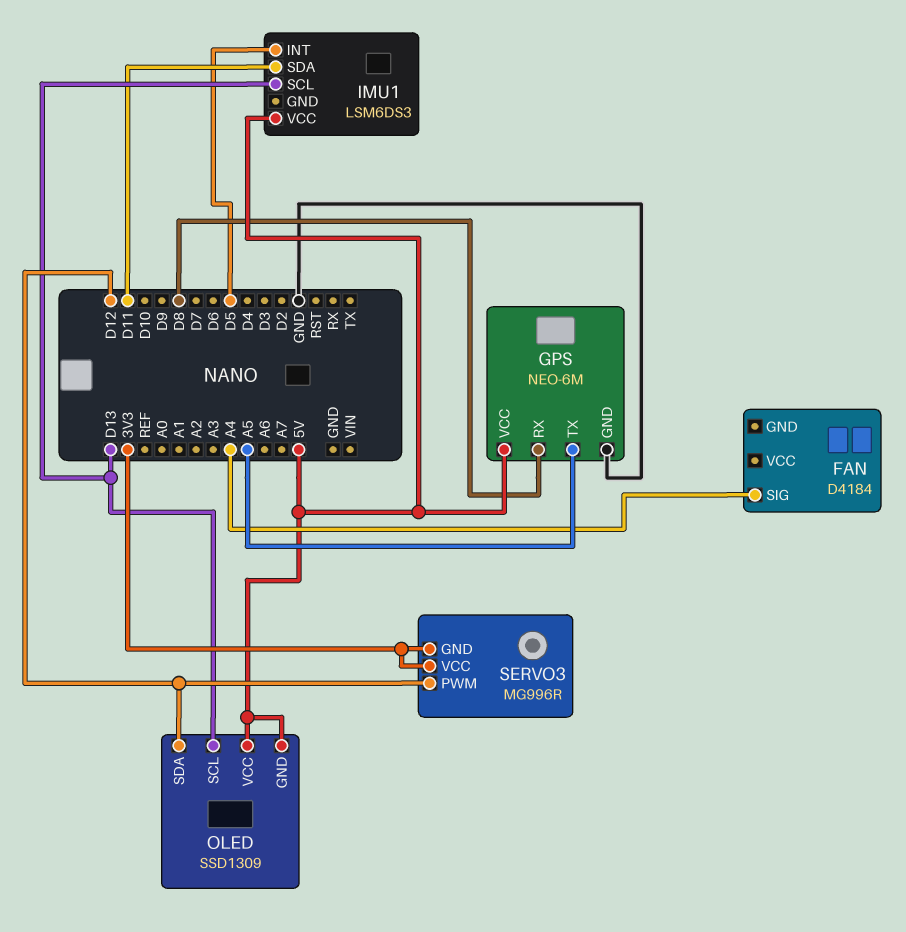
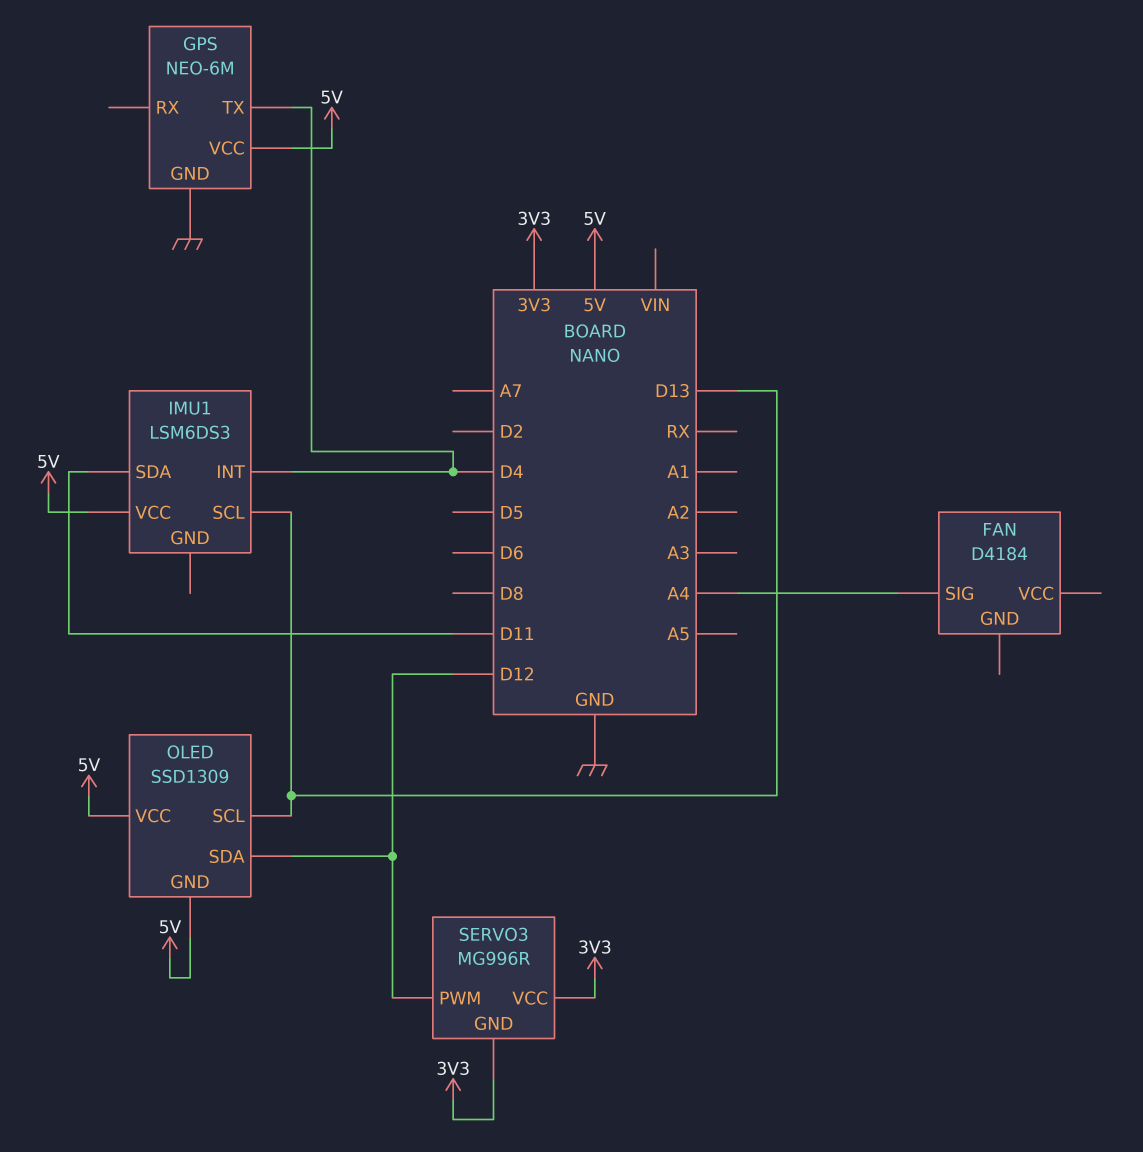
GPS pin RX: D8 -> none
GPS pin TX: A5 -> D4
IMU1 pin INT: D5 -> D4

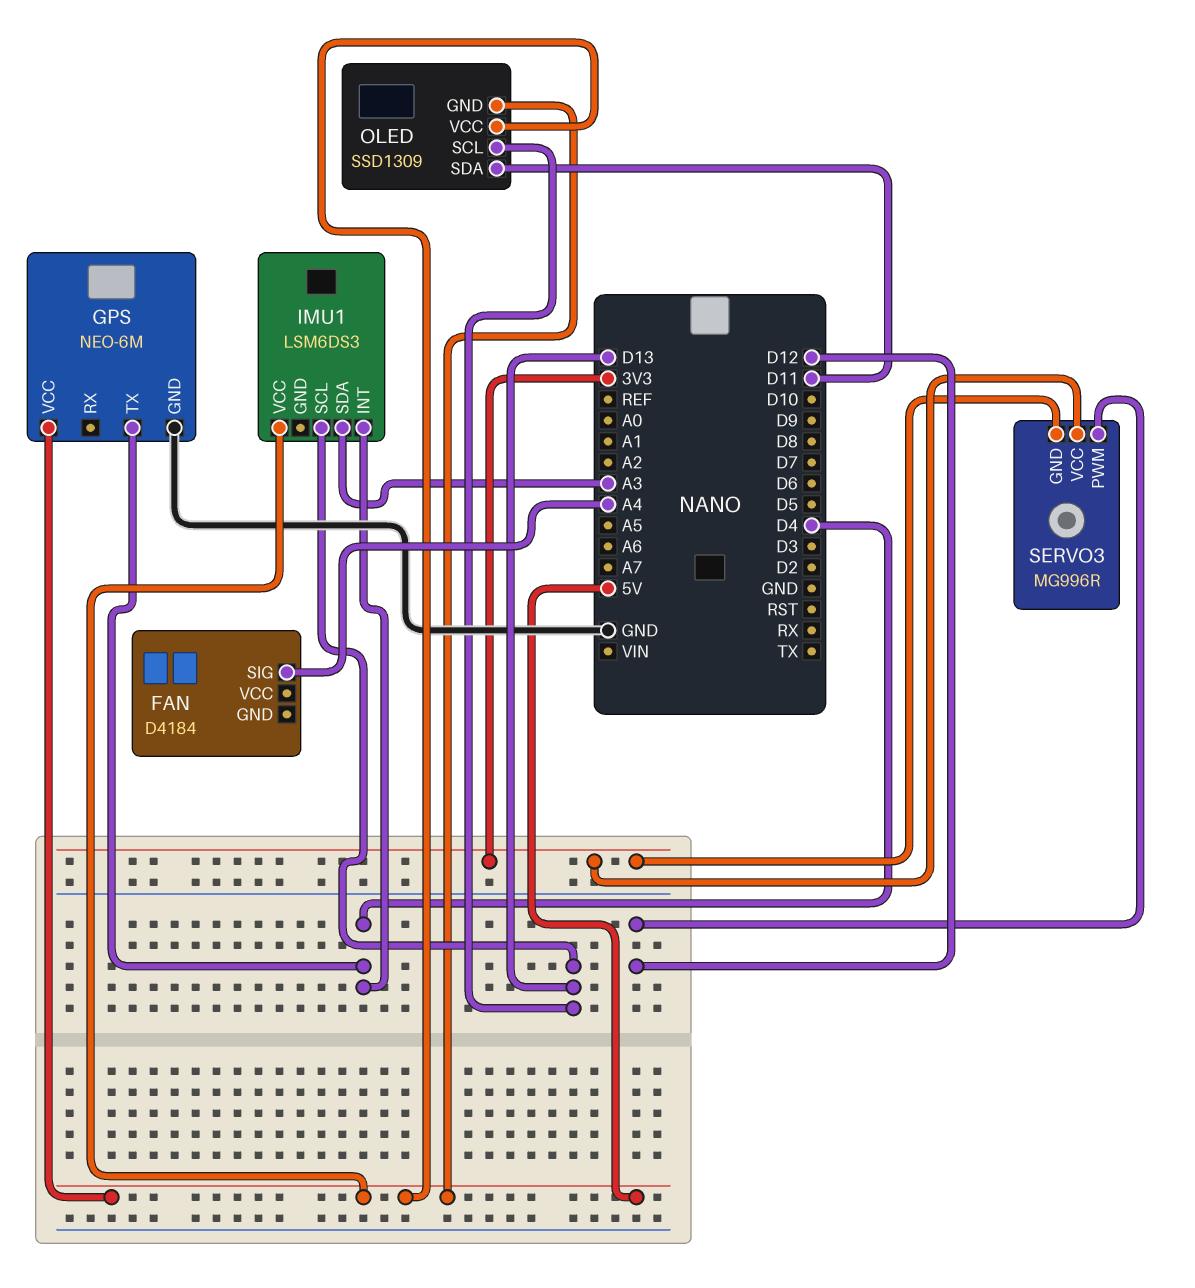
IMU1 pin SDA: D11 -> A3
OLED pin SDA: D12 -> D11

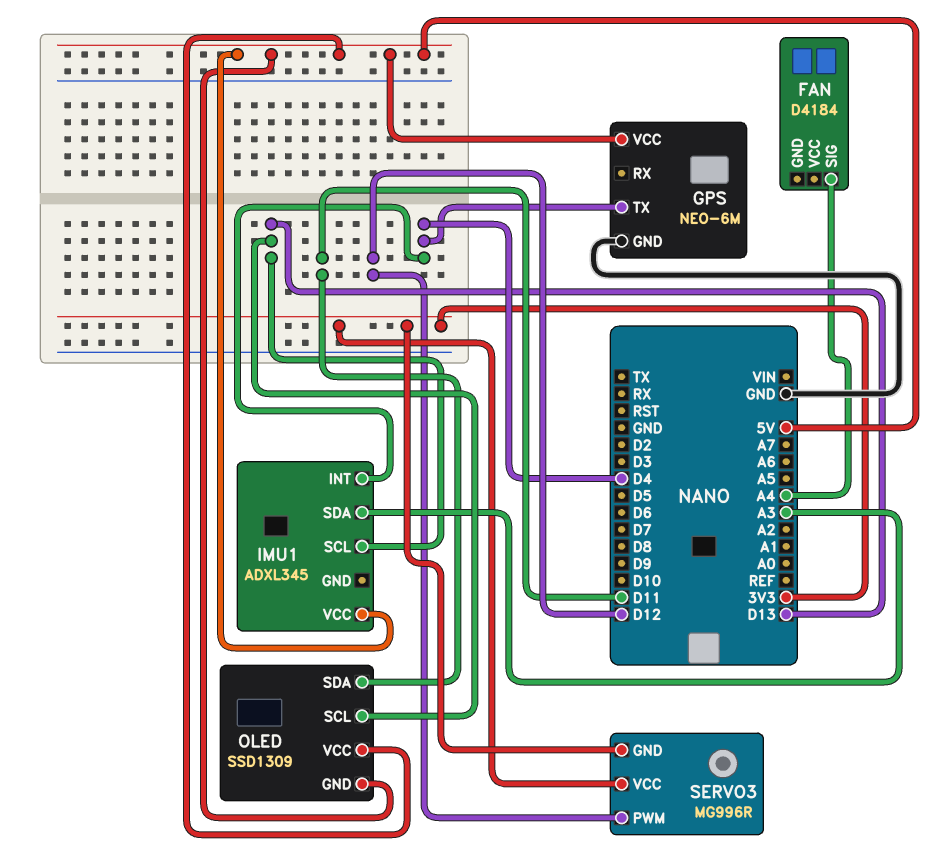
IMU1: LSM6DS3 -> ADXL345

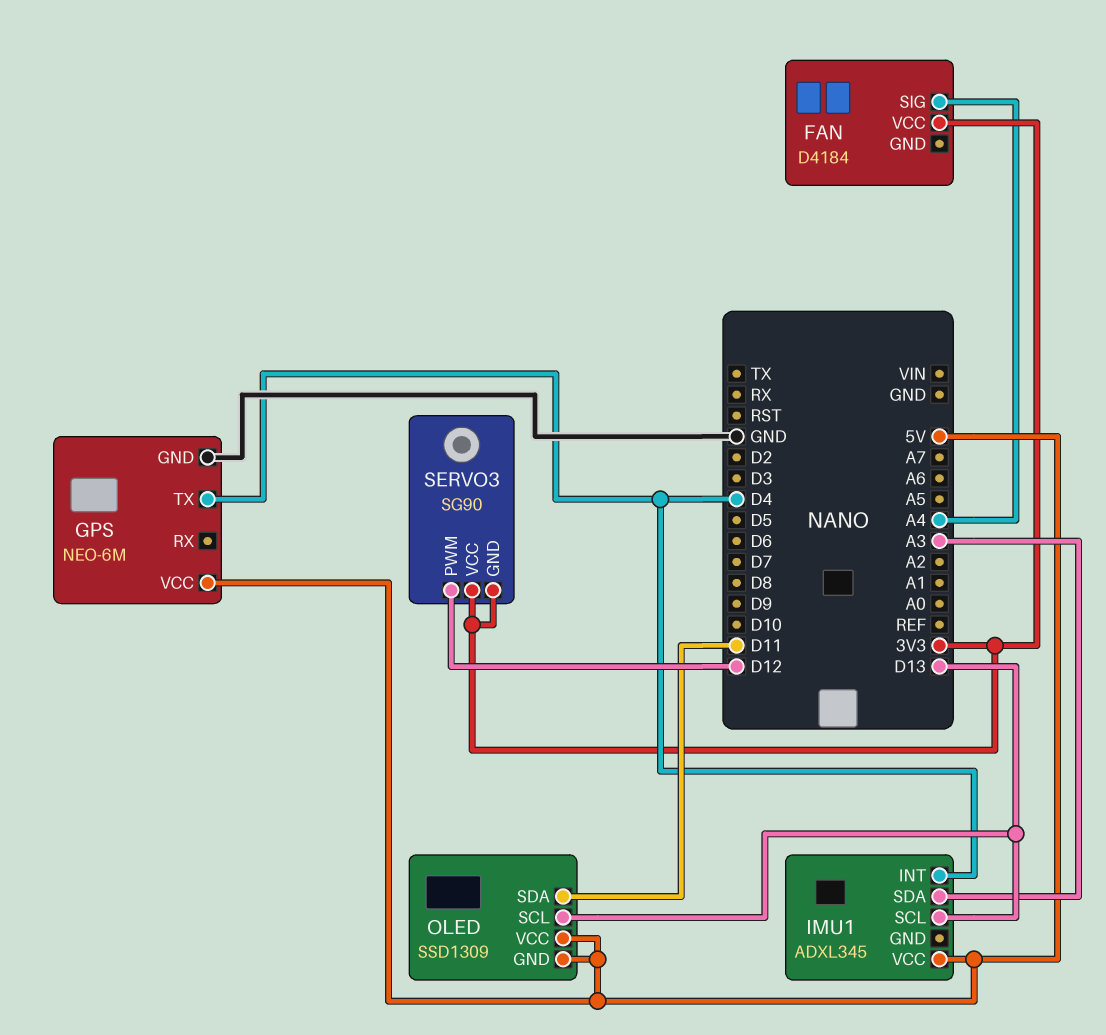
FAN pin VCC: none -> 3V3
SERVO3: MG996R -> SG90

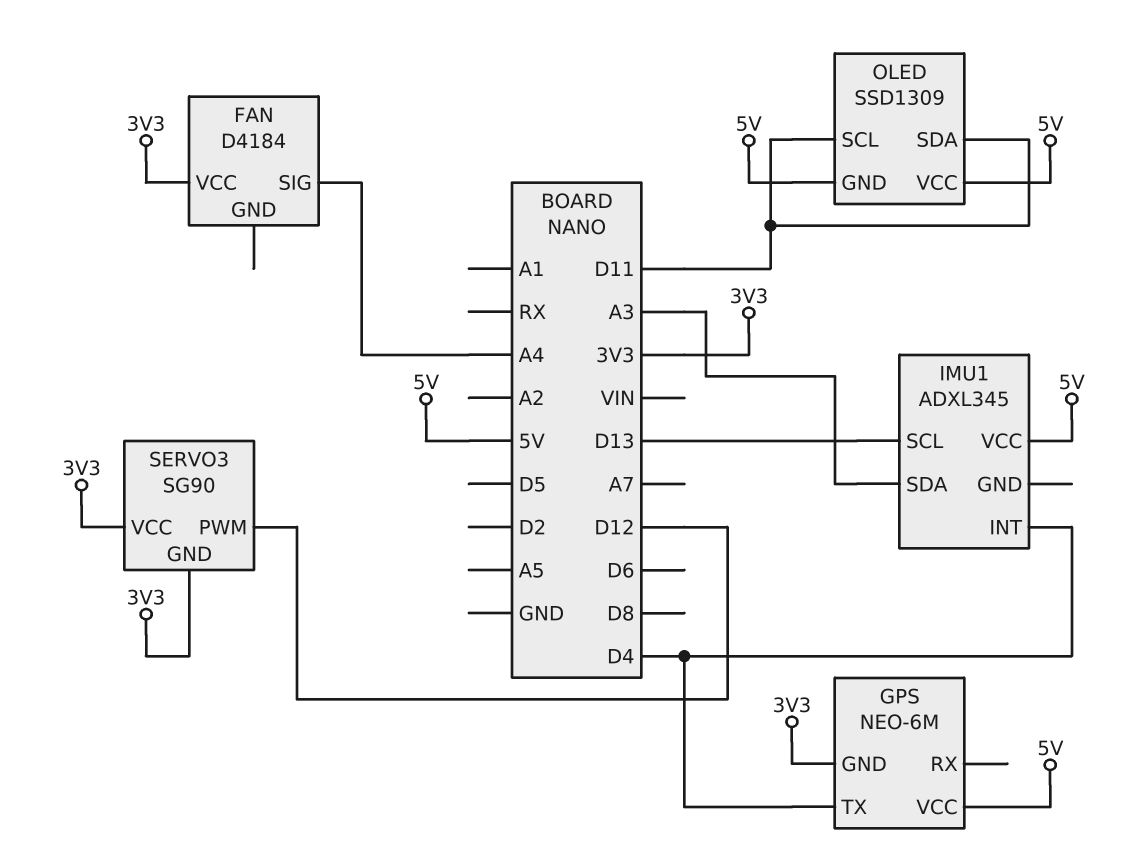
GPS pin GND: GND -> 3V3
OLED pin SCL: D13 -> D11

